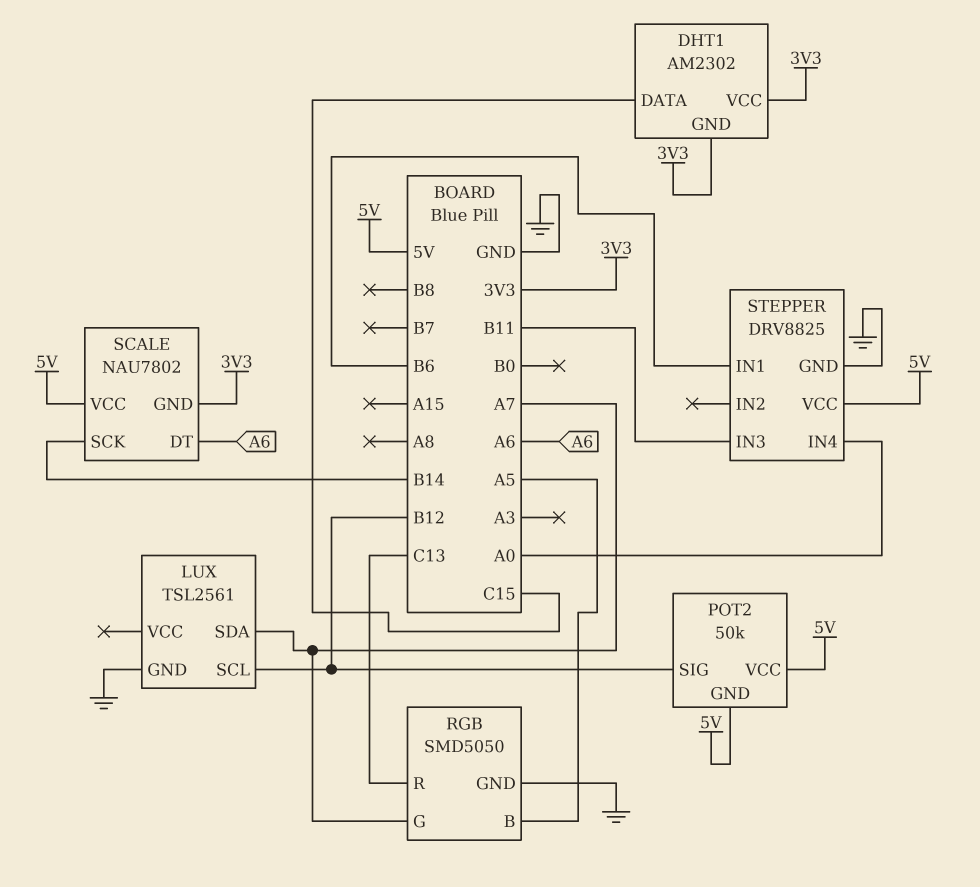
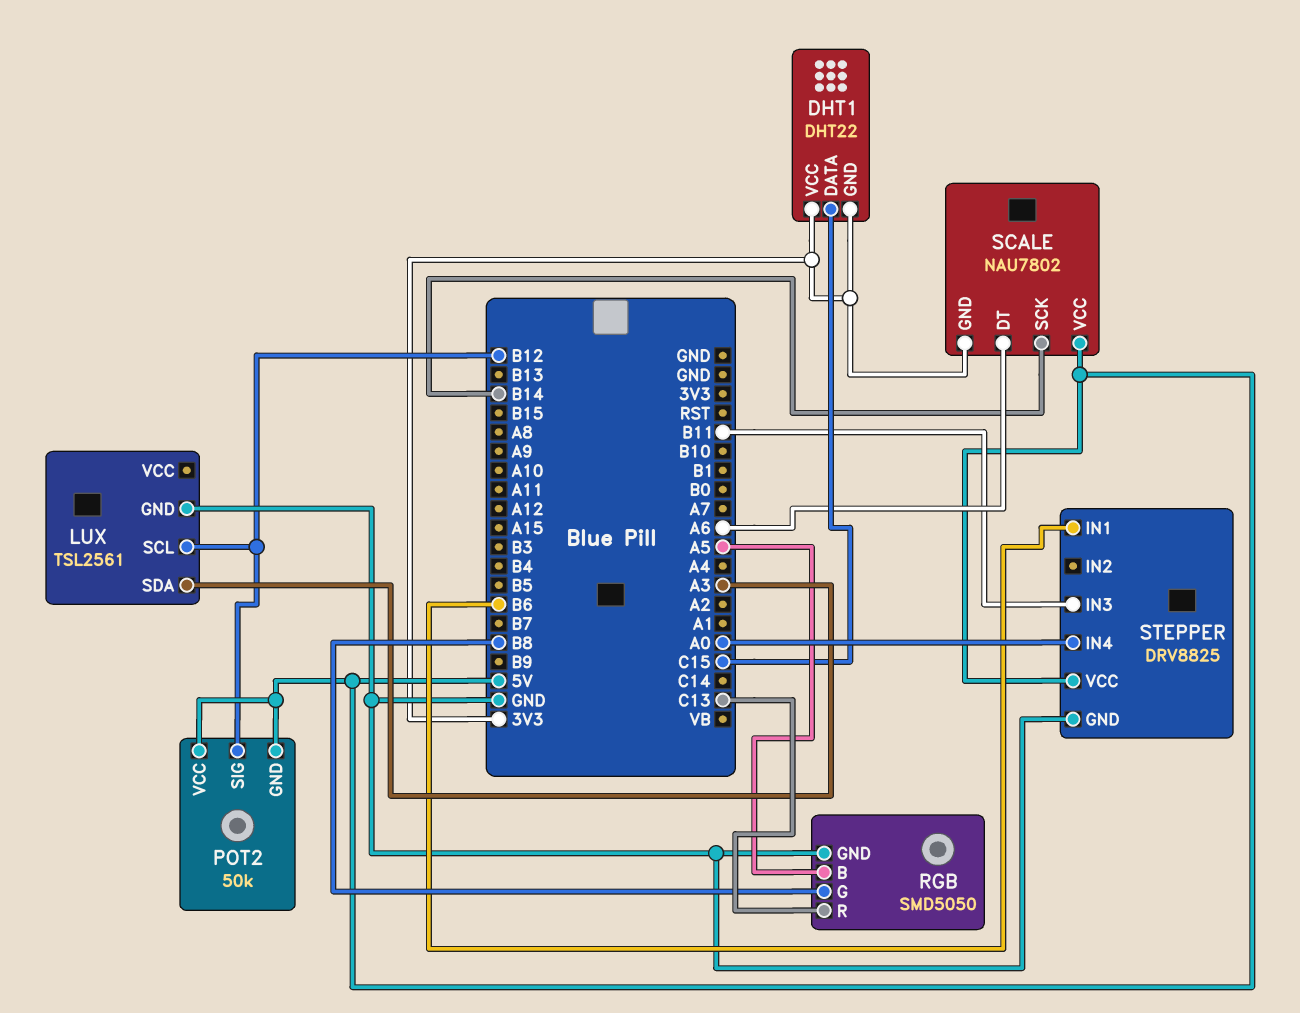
DHT1: AM2302 -> DHT22
LUX pin SDA: A7 -> A3
RGB pin G: A7 -> B8

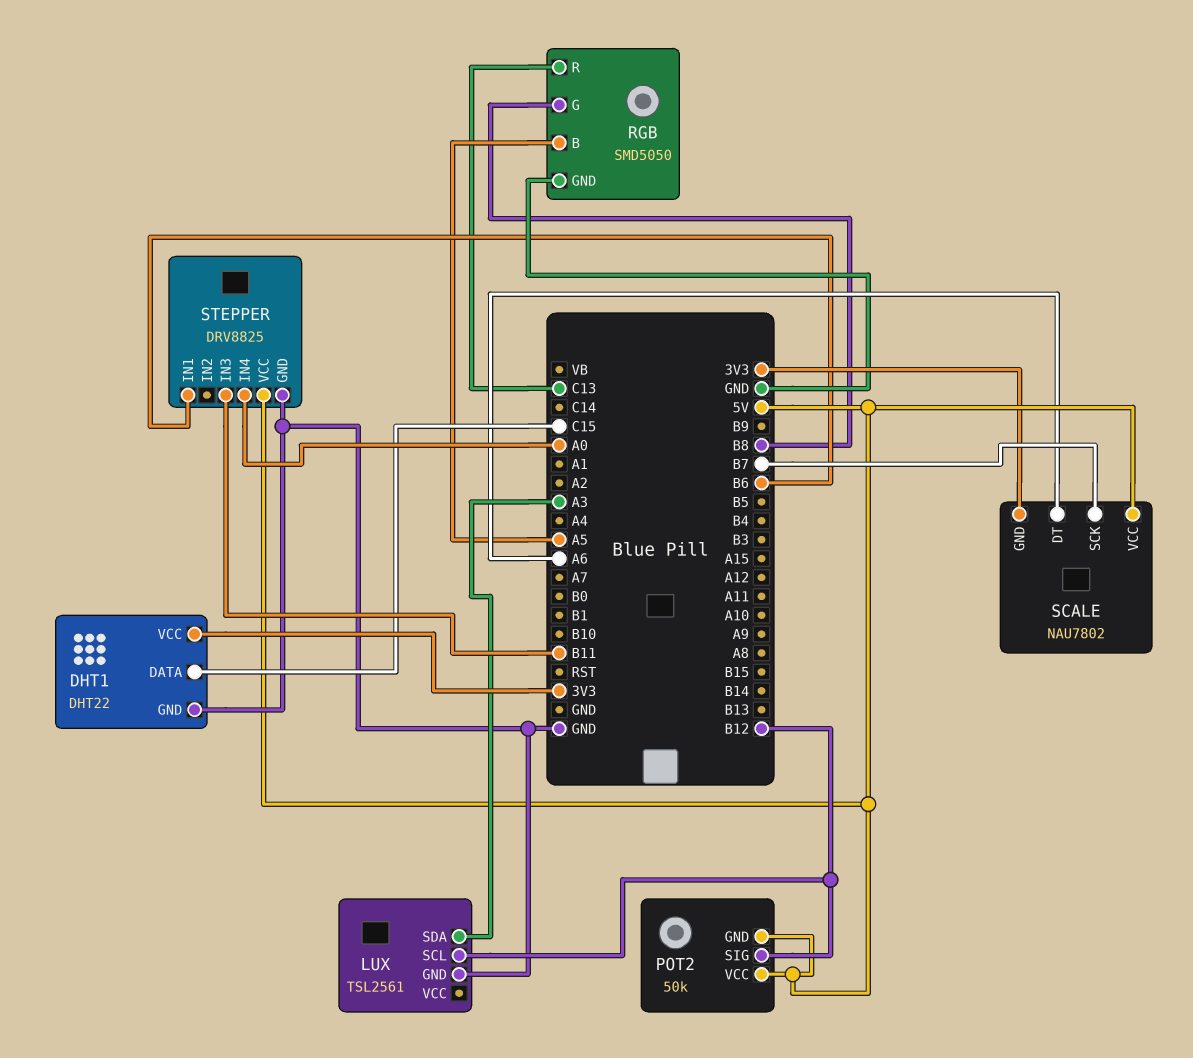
DHT1 pin GND: 3V3 -> GND
SCALE pin SCK: B14 -> B7

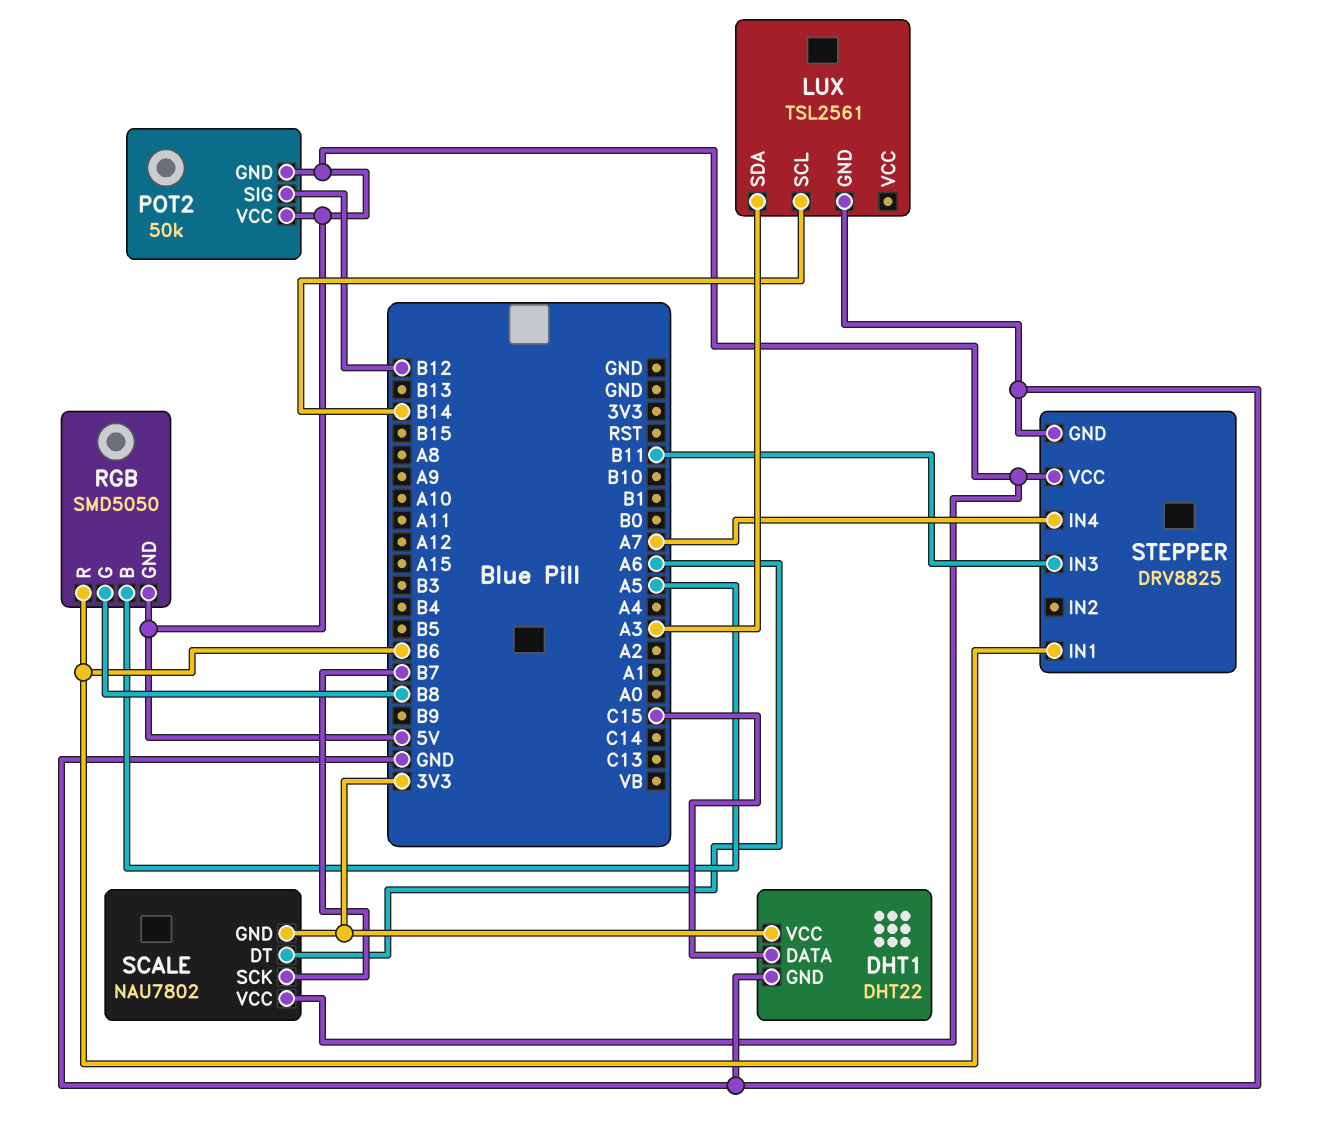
LUX pin SCL: B12 -> B14
RGB pin GND: GND -> 5V
RGB pin R: C13 -> B6
STEPPER pin IN4: A0 -> A7

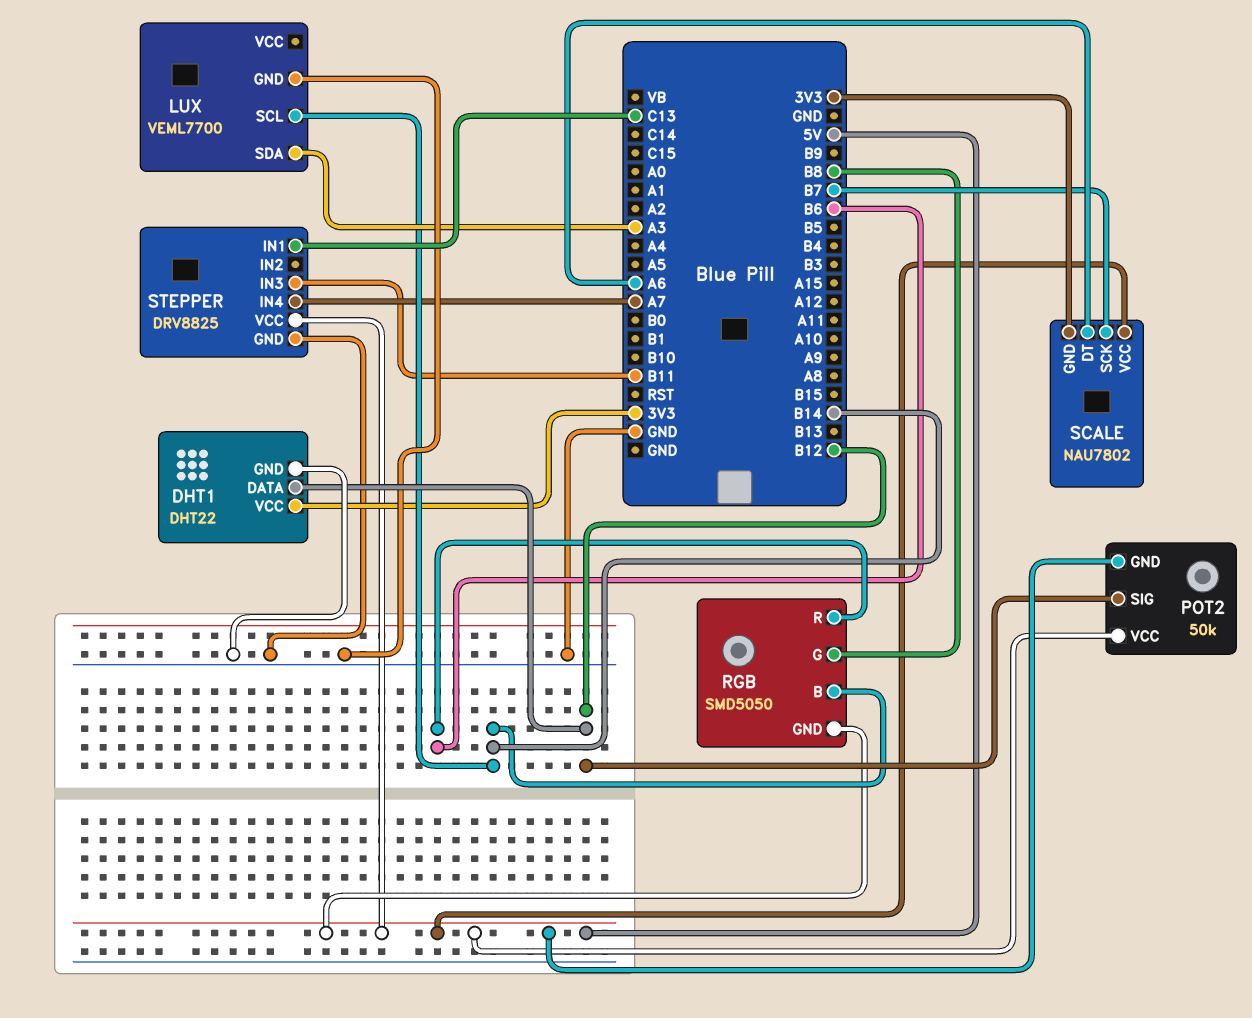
DHT1 pin DATA: C15 -> B12
LUX: TSL2561 -> VEML7700
RGB pin B: A5 -> B14
STEPPER pin IN1: B6 -> C13

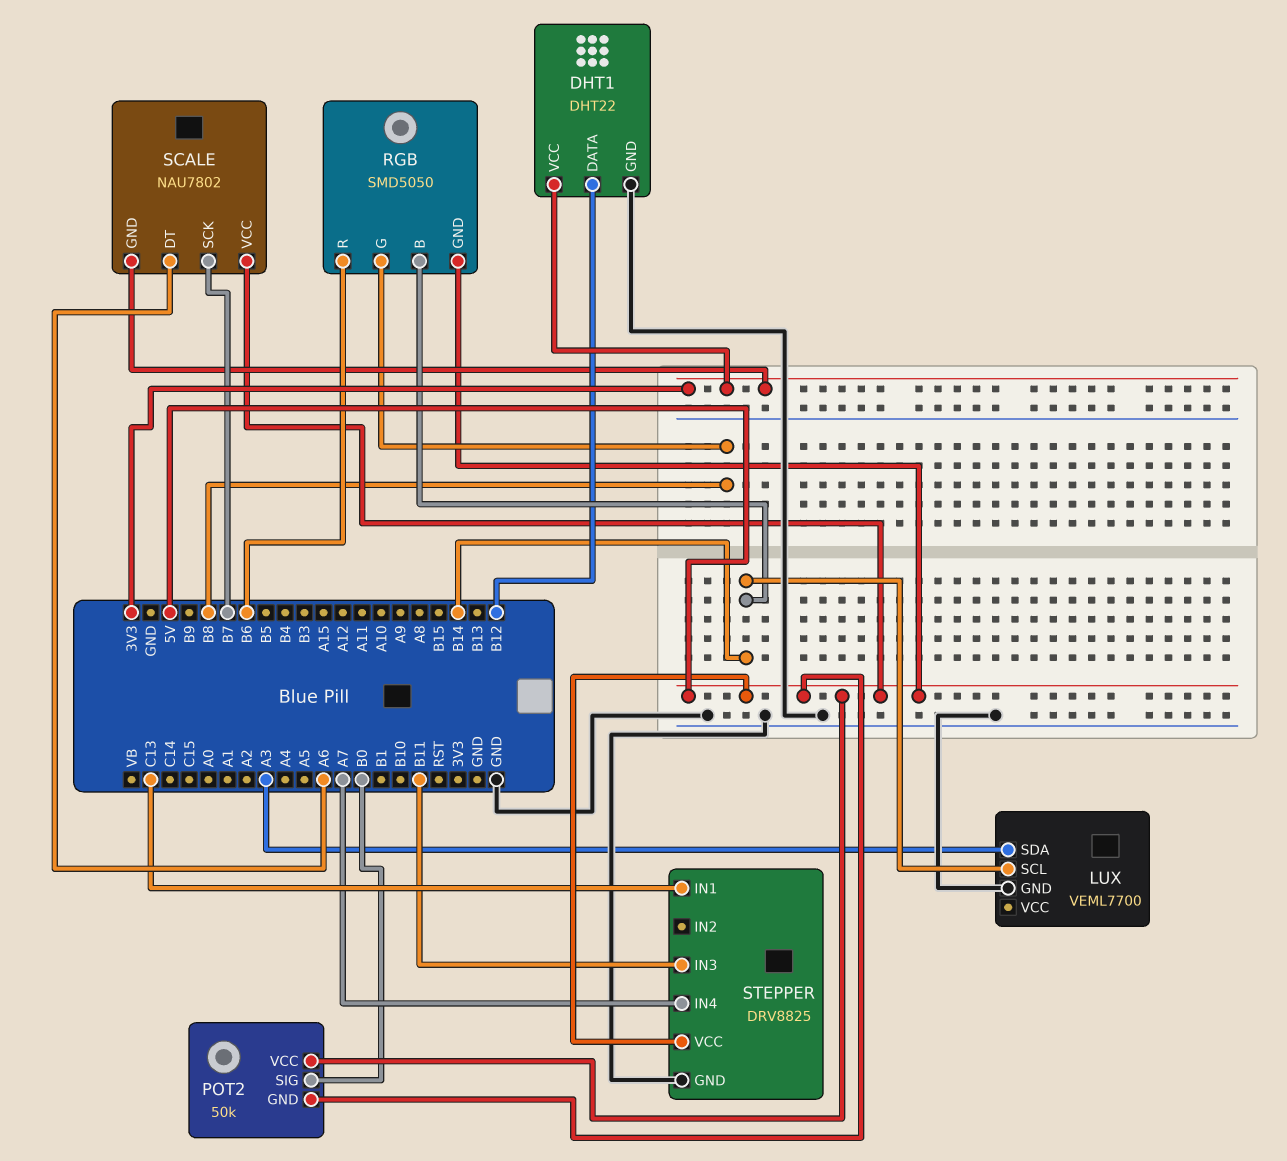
POT2 pin SIG: B12 -> B0

